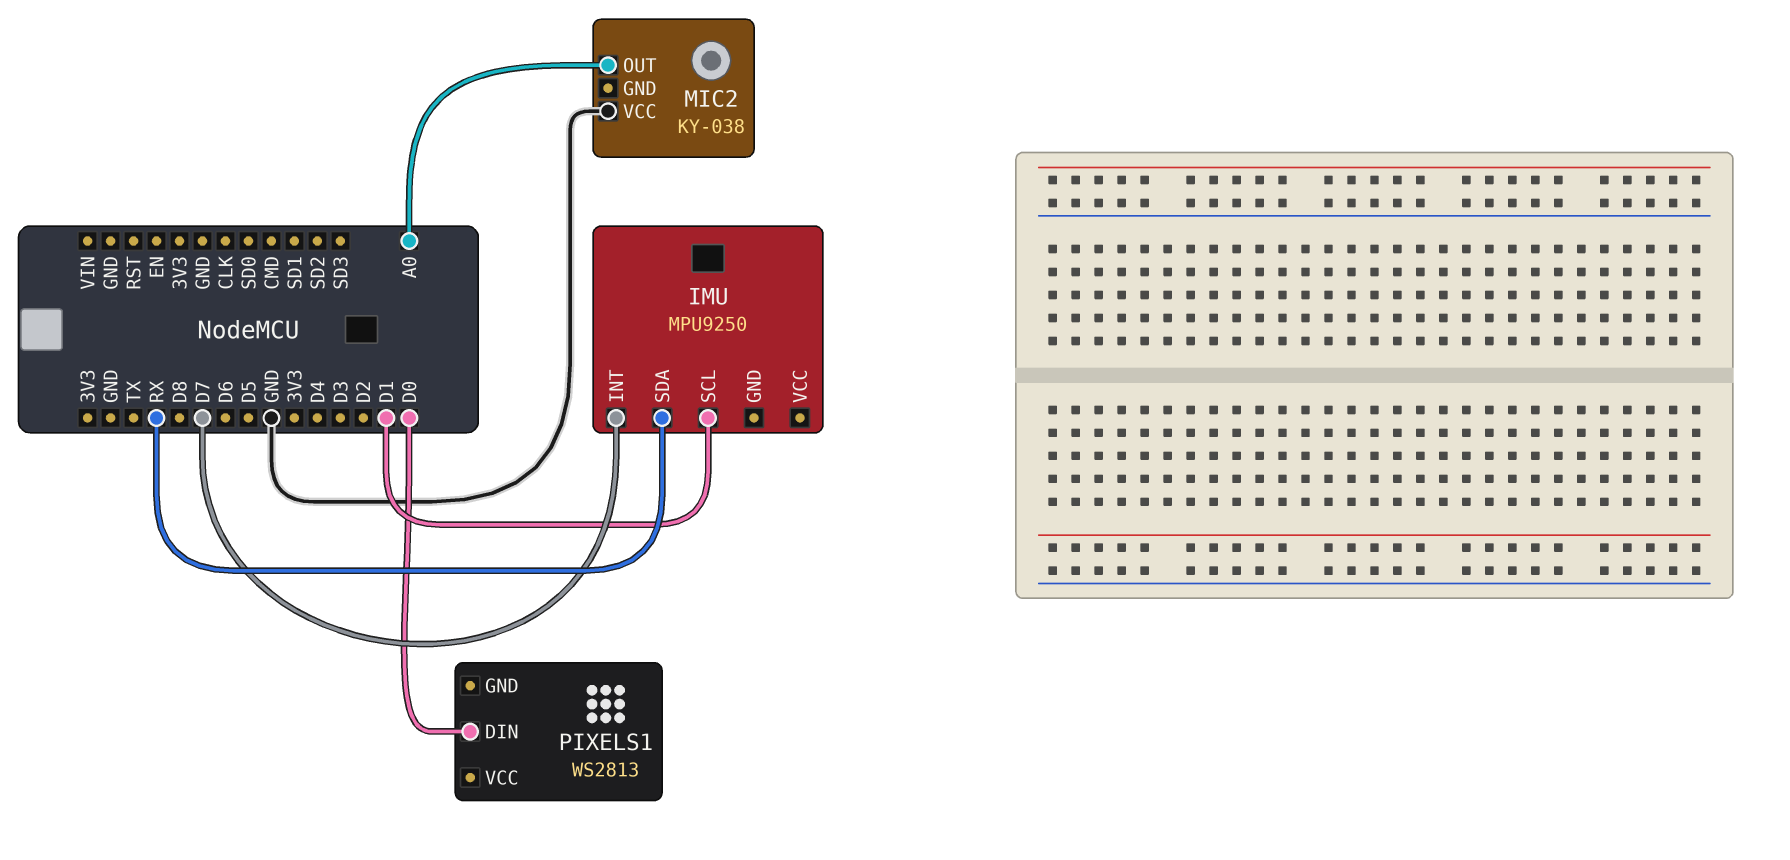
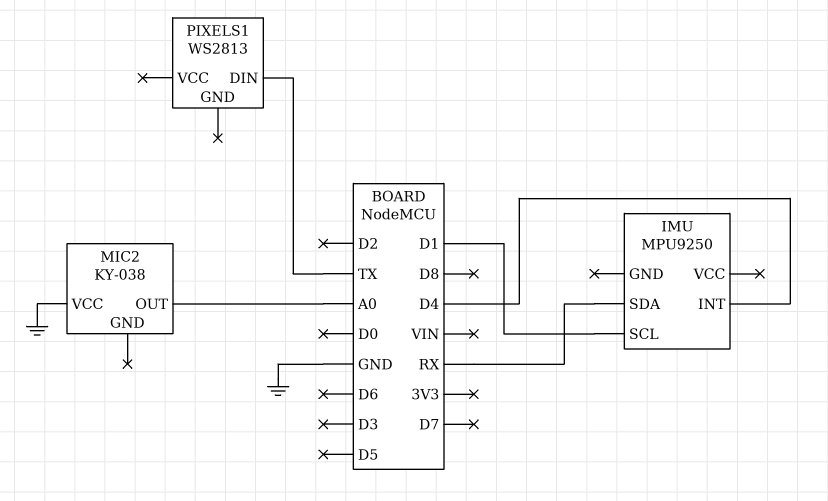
IMU pin INT: D7 -> D4
PIXELS1 pin DIN: D0 -> TX

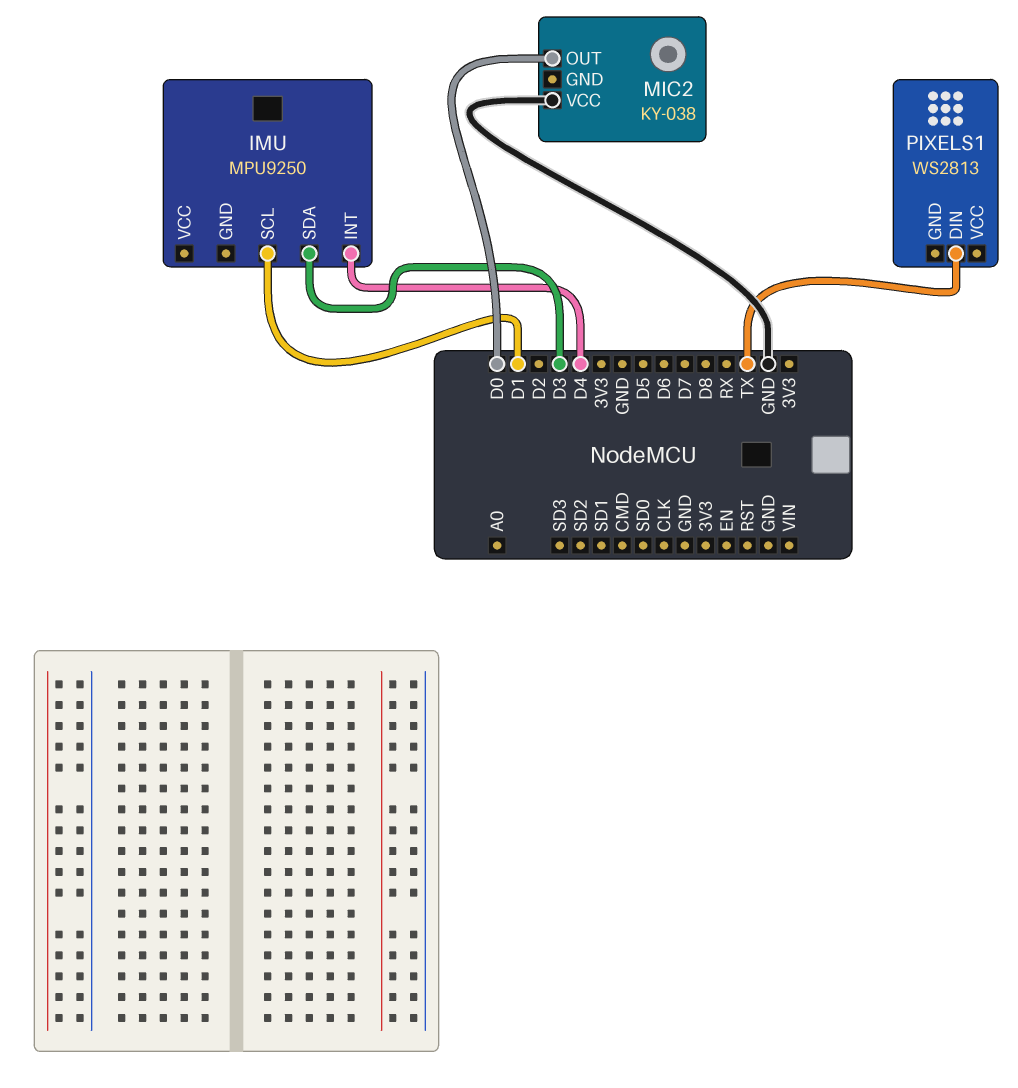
IMU pin SDA: RX -> D3
MIC2 pin OUT: A0 -> D0

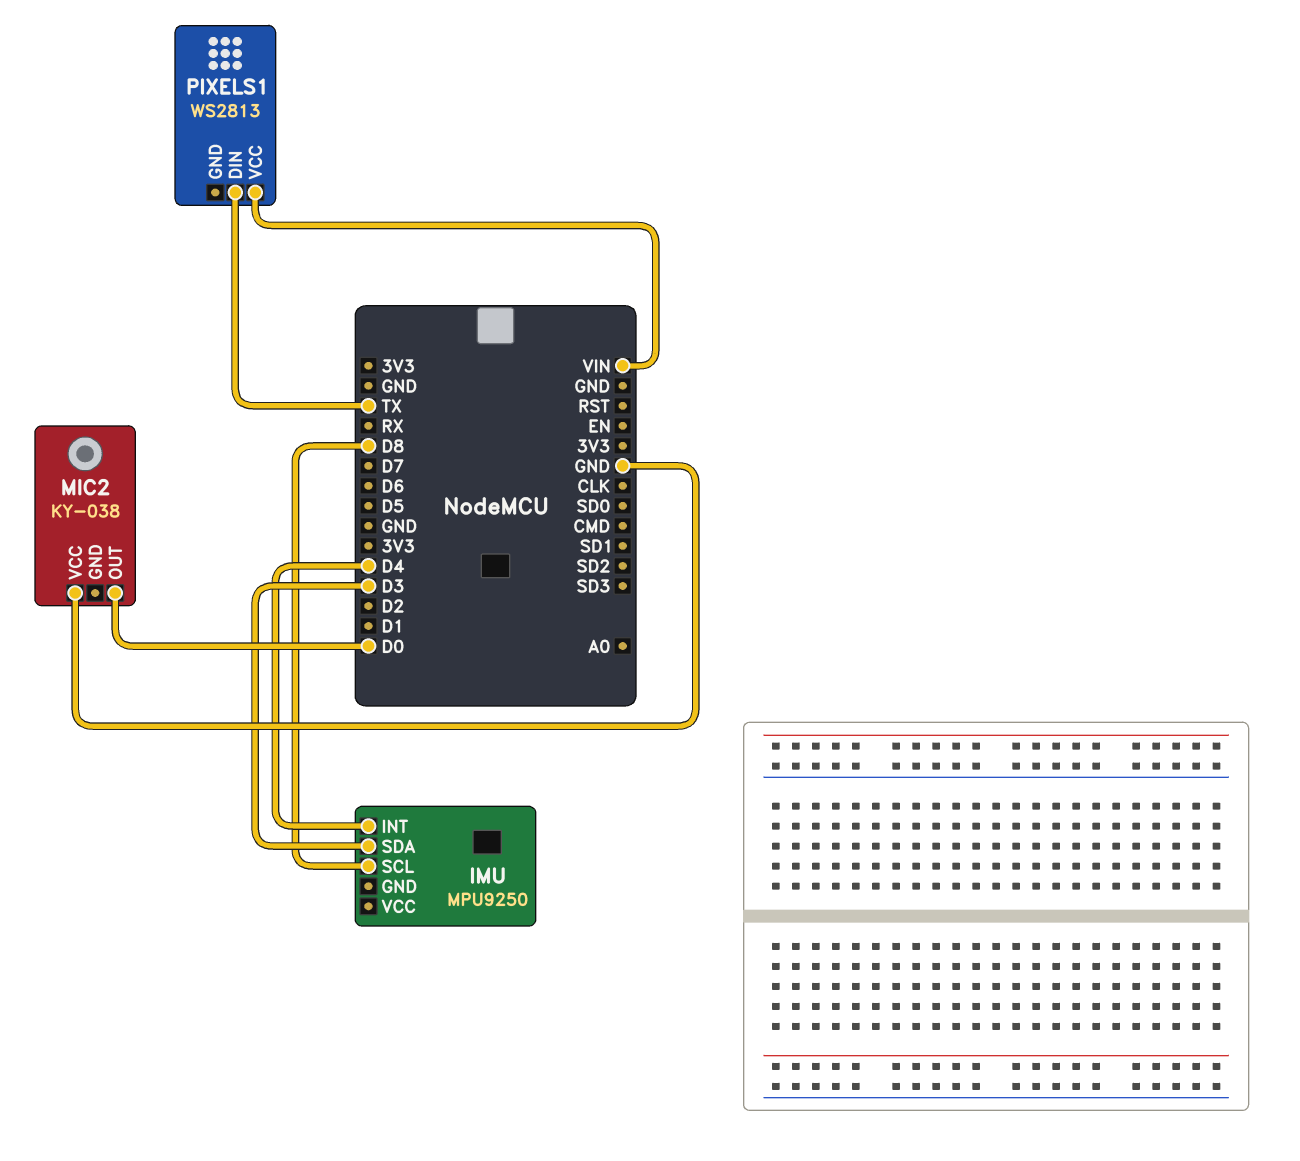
IMU pin SCL: D1 -> D8
PIXELS1 pin VCC: none -> VIN

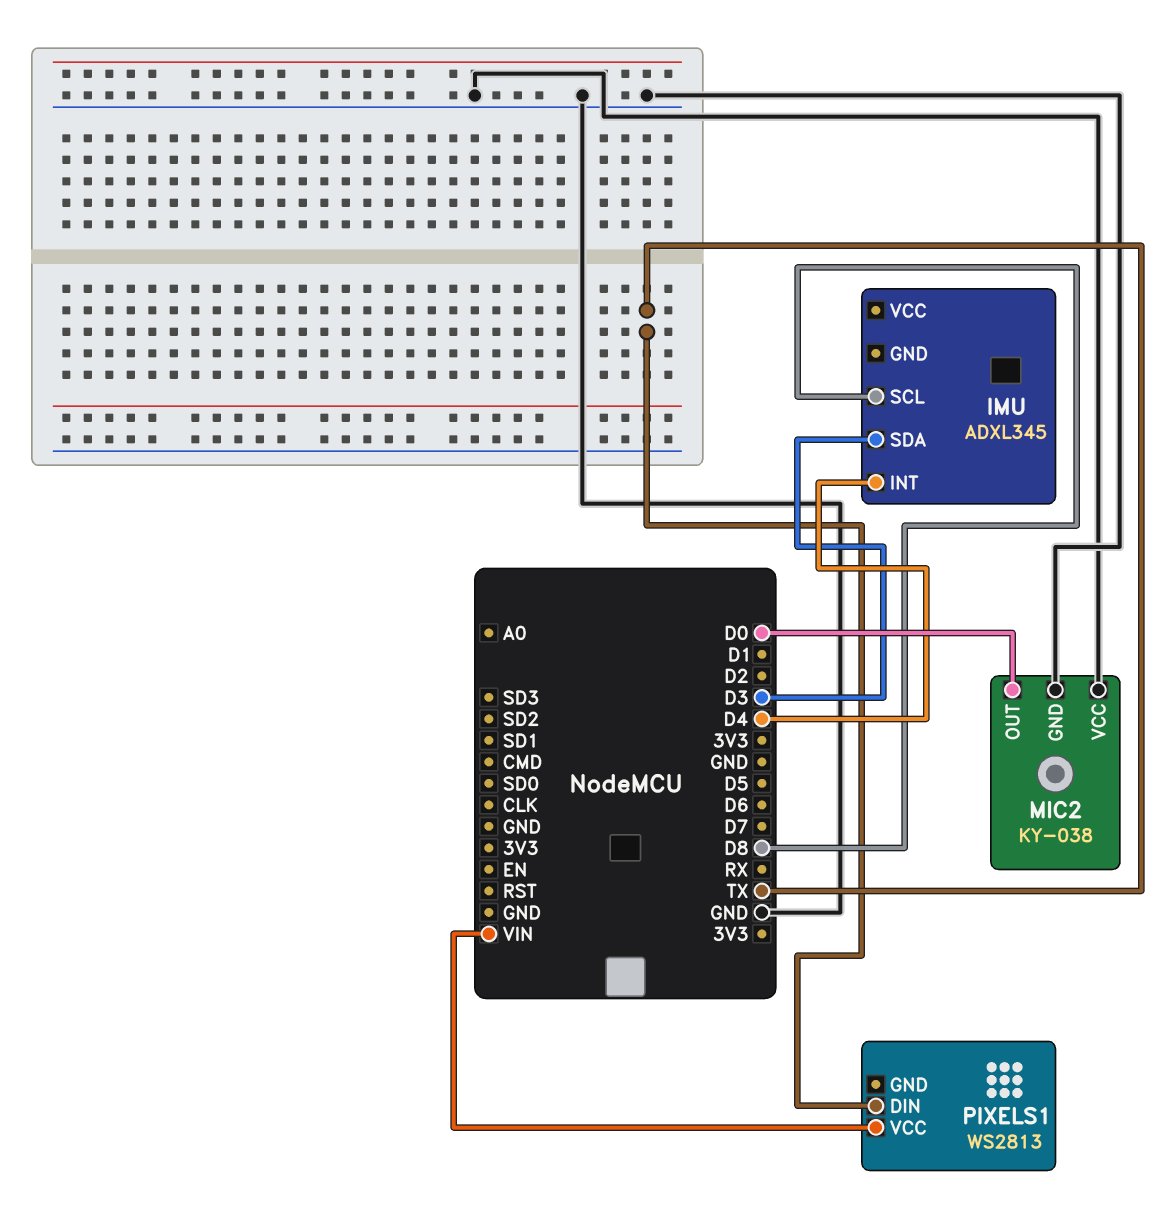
IMU: MPU9250 -> ADXL345
MIC2 pin GND: none -> GND

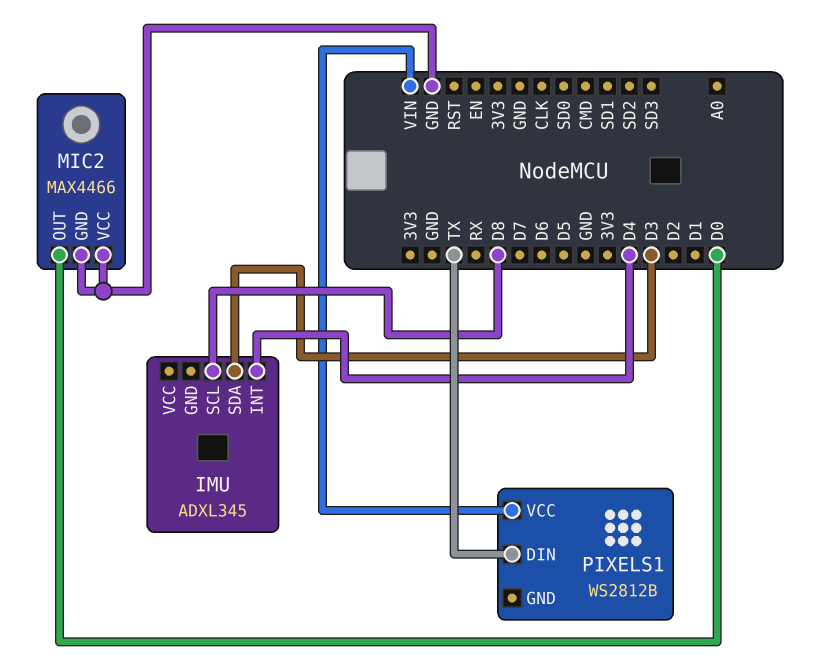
MIC2: KY-038 -> MAX4466
PIXELS1: WS2813 -> WS2812B

